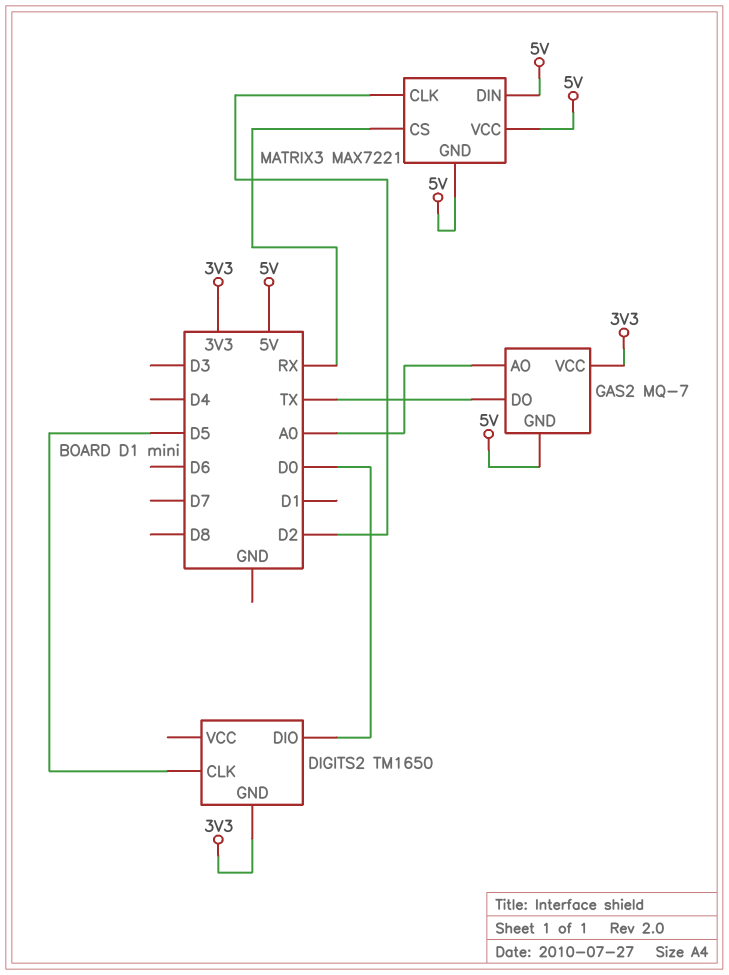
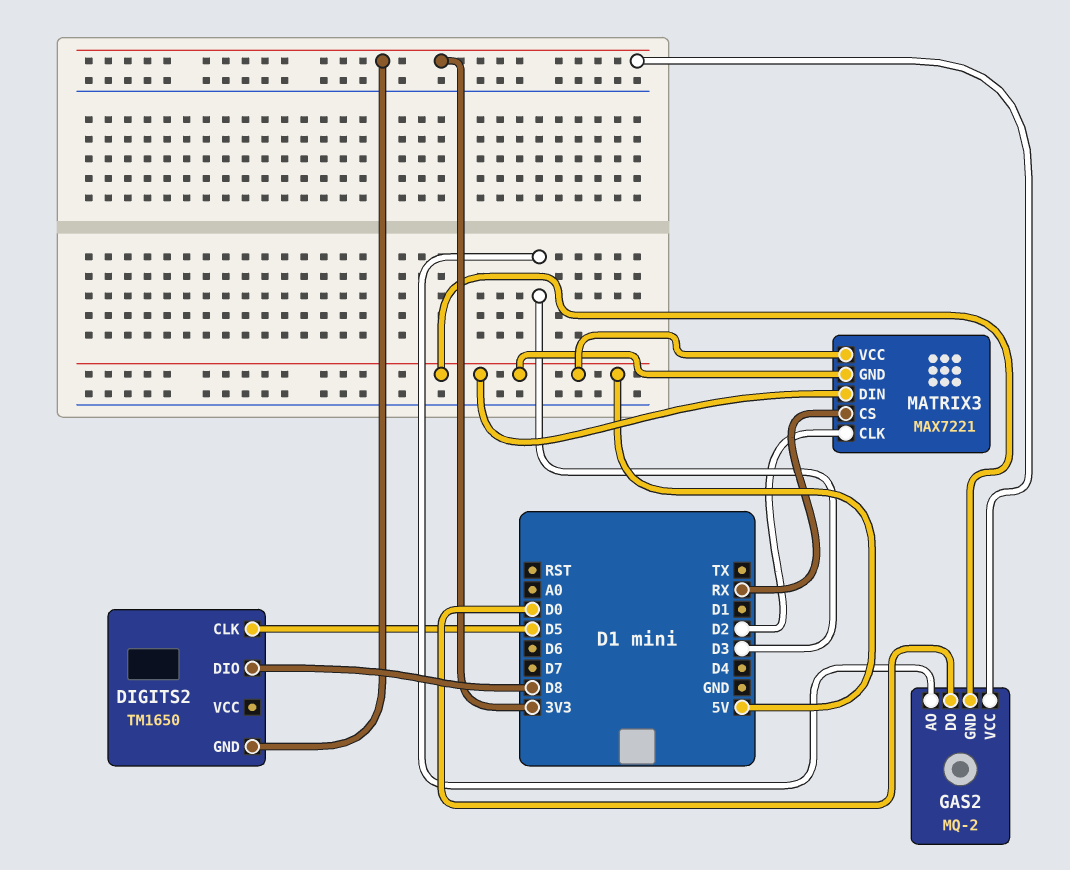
DIGITS2 pin DIO: D0 -> D8
GAS2: MQ-7 -> MQ-2
GAS2 pin AO: A0 -> D3
GAS2 pin DO: TX -> D0

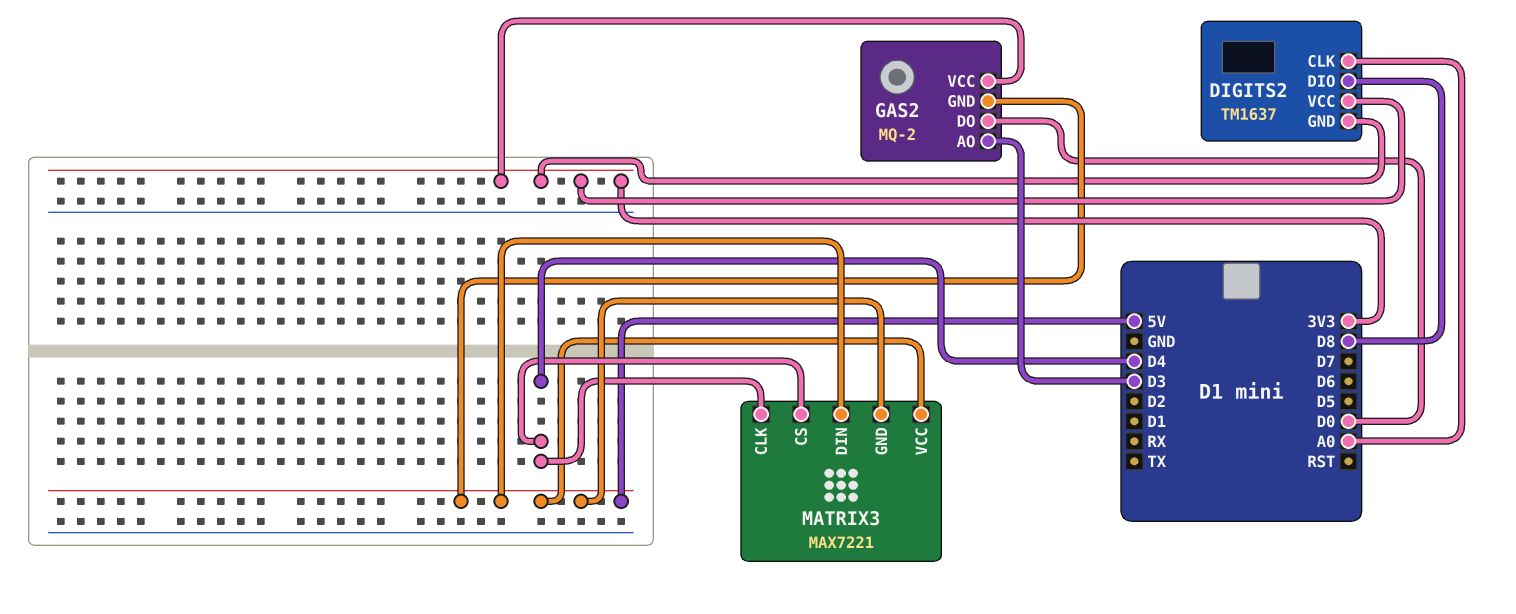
DIGITS2: TM1650 -> TM1637
DIGITS2 pin CLK: D5 -> A0
DIGITS2 pin VCC: none -> 3V3
MATRIX3 pin CLK: D2 -> D4
MATRIX3 pin CS: RX -> D4

